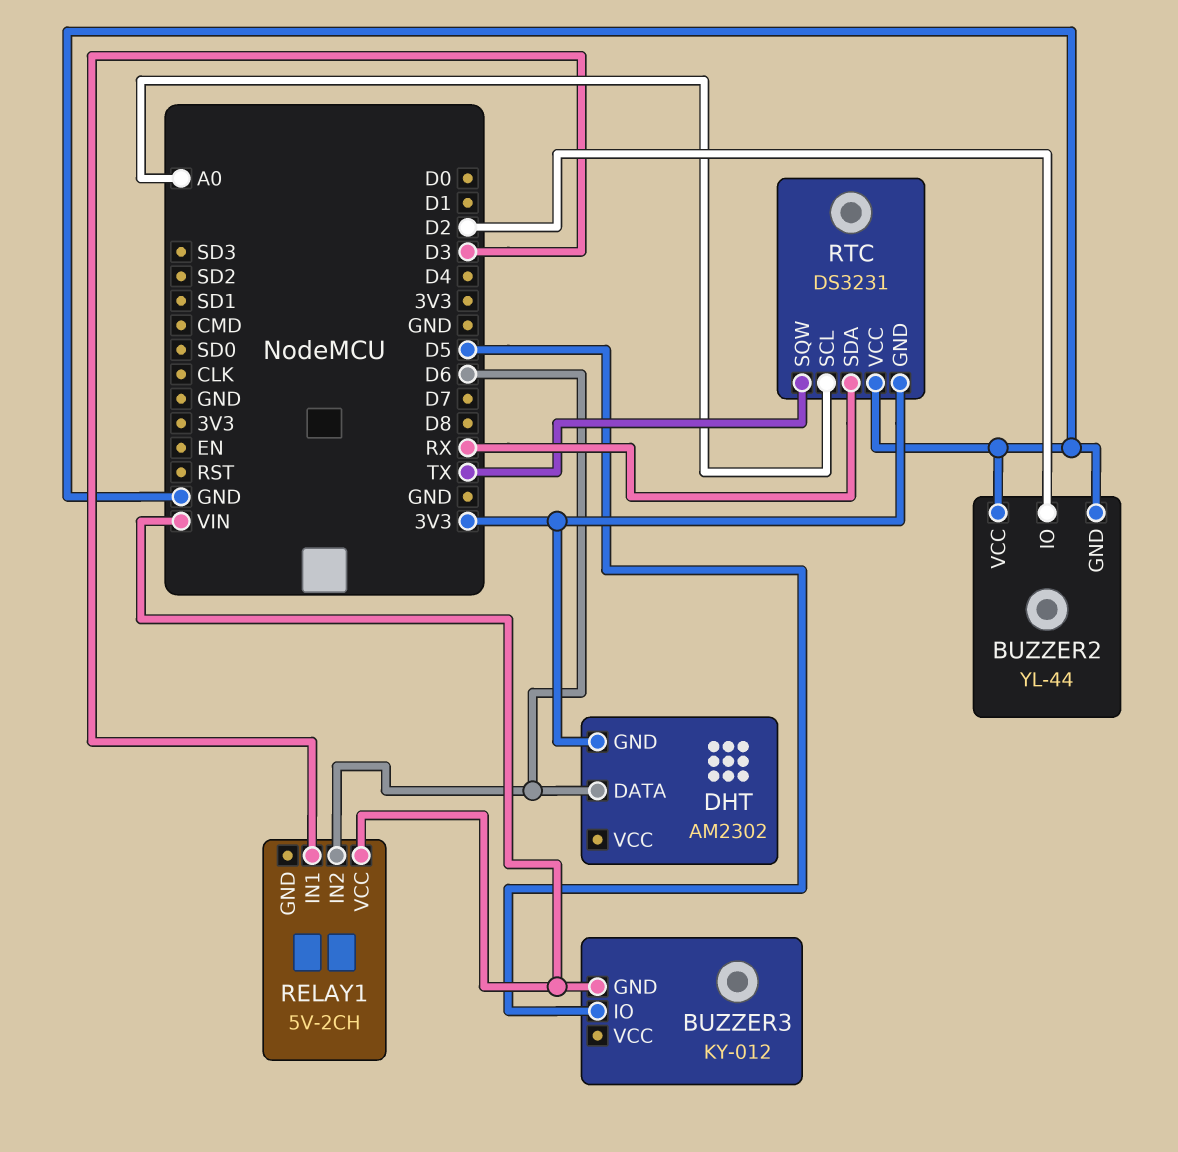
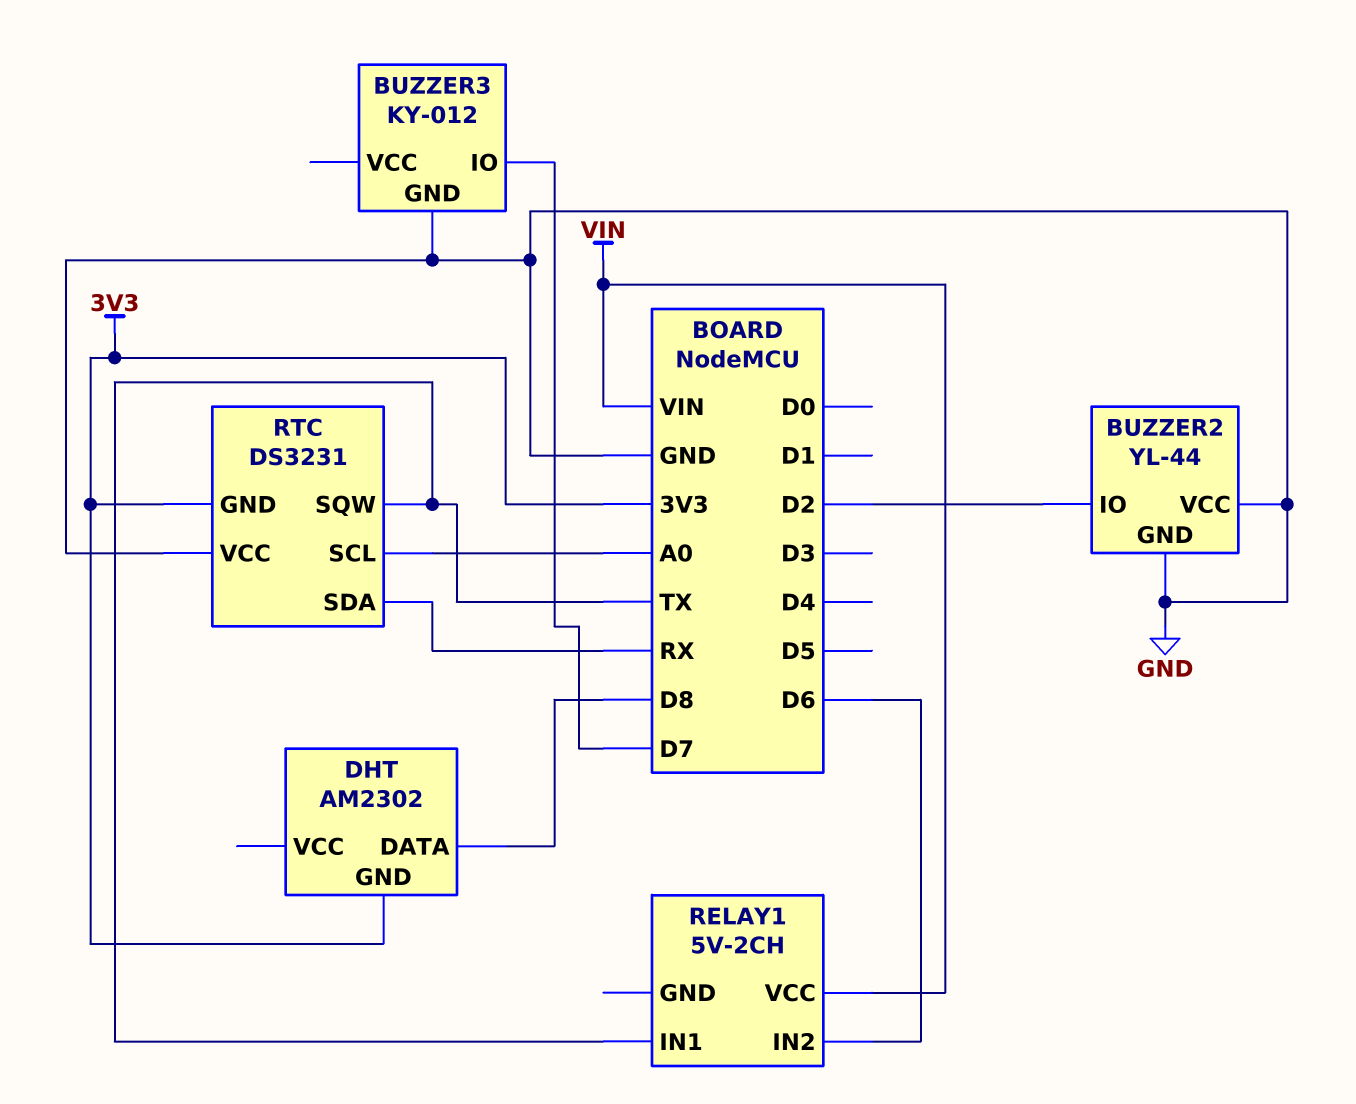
BUZZER3 pin GND: VIN -> GND
BUZZER3 pin IO: D5 -> D7
DHT pin DATA: D6 -> D8
RELAY1 pin IN1: D3 -> TX

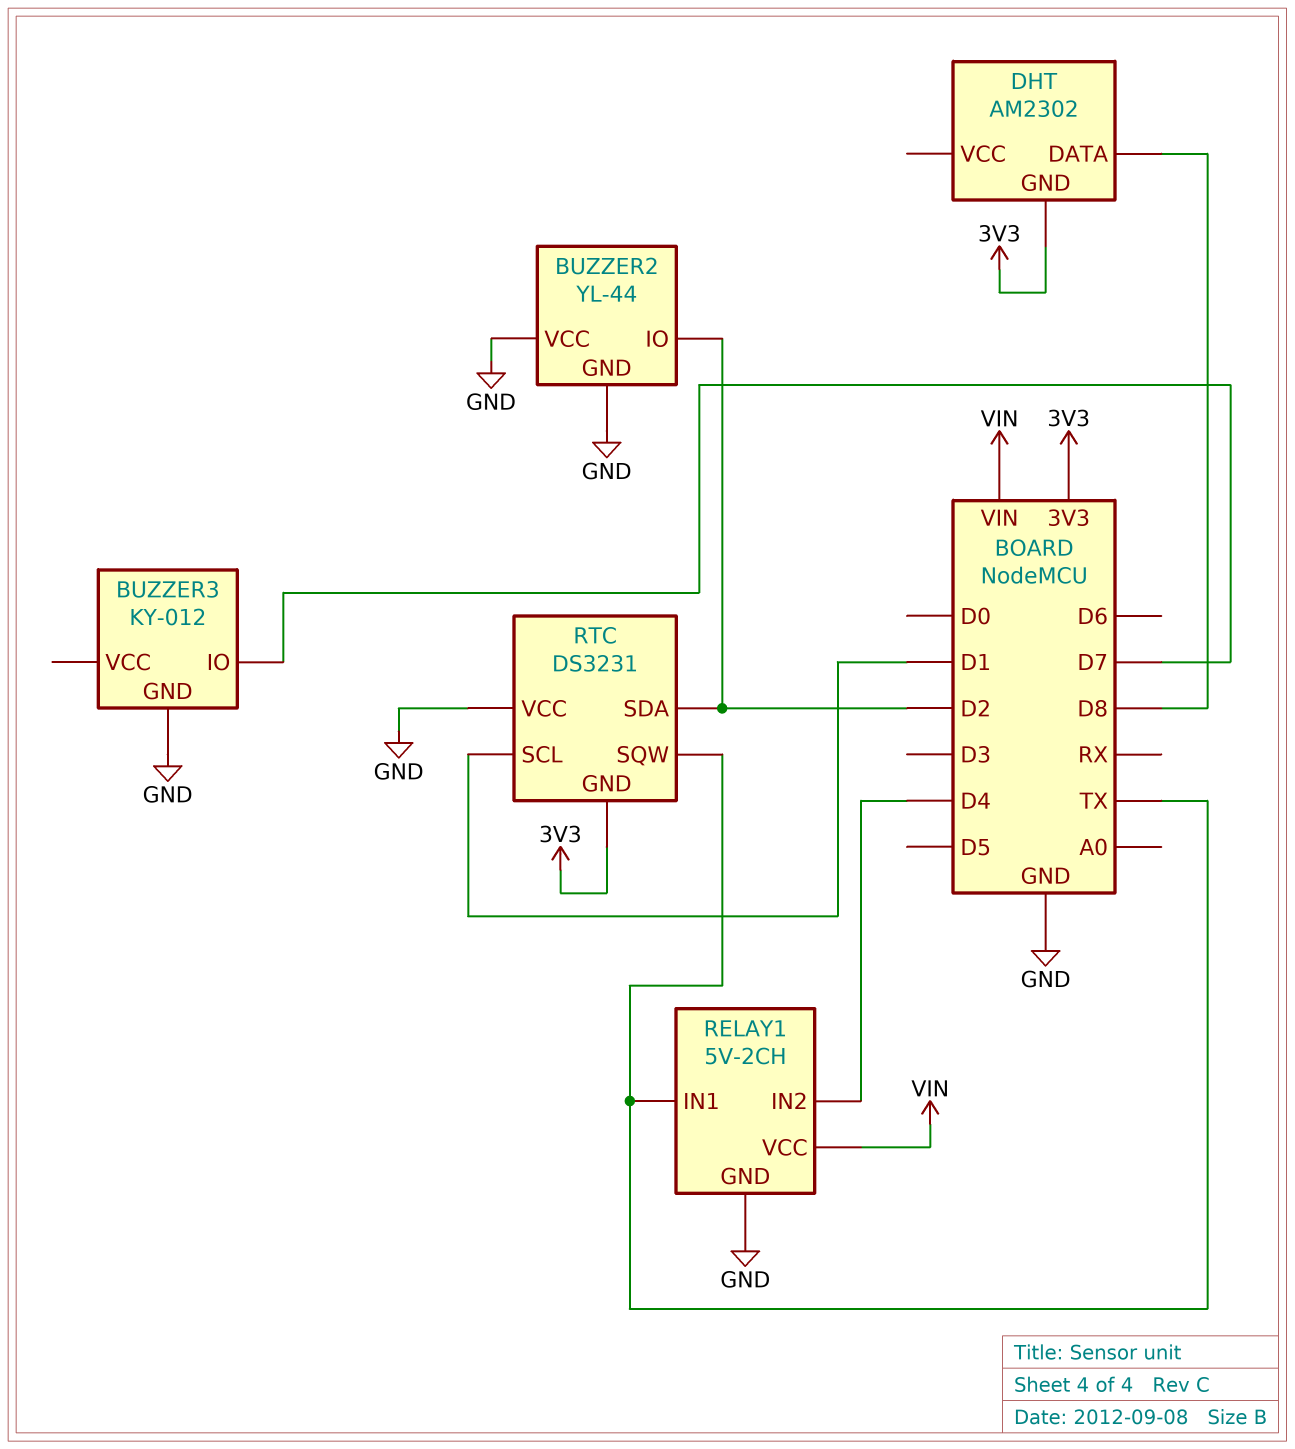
RELAY1 pin GND: none -> GND
RELAY1 pin IN2: D6 -> D4
RTC pin SCL: A0 -> D1
RTC pin SDA: RX -> D2

